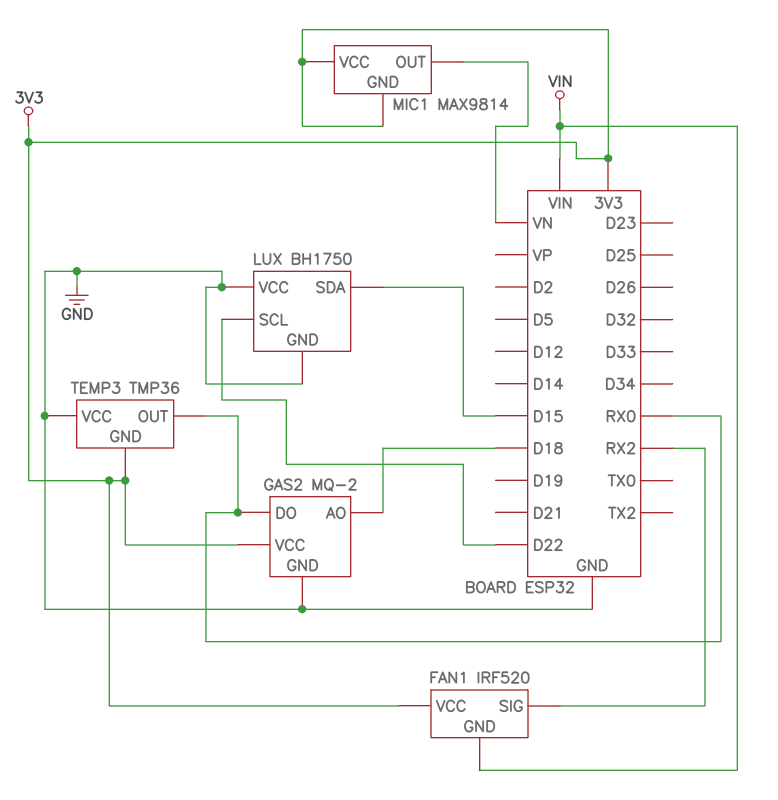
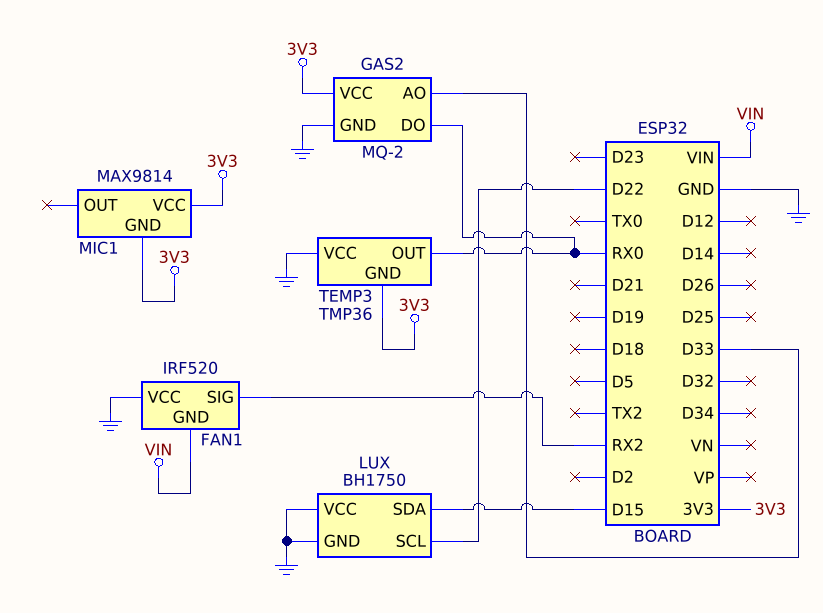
FAN1 pin VCC: 3V3 -> GND
GAS2 pin AO: D18 -> D33
MIC1 pin OUT: VN -> none

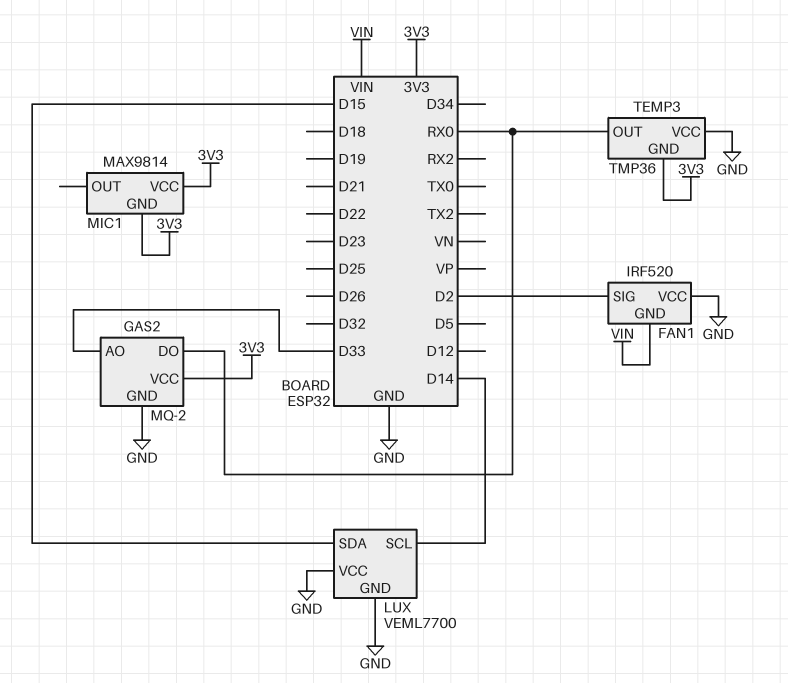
FAN1 pin SIG: RX2 -> D2
LUX: BH1750 -> VEML7700
LUX pin SCL: D22 -> D14

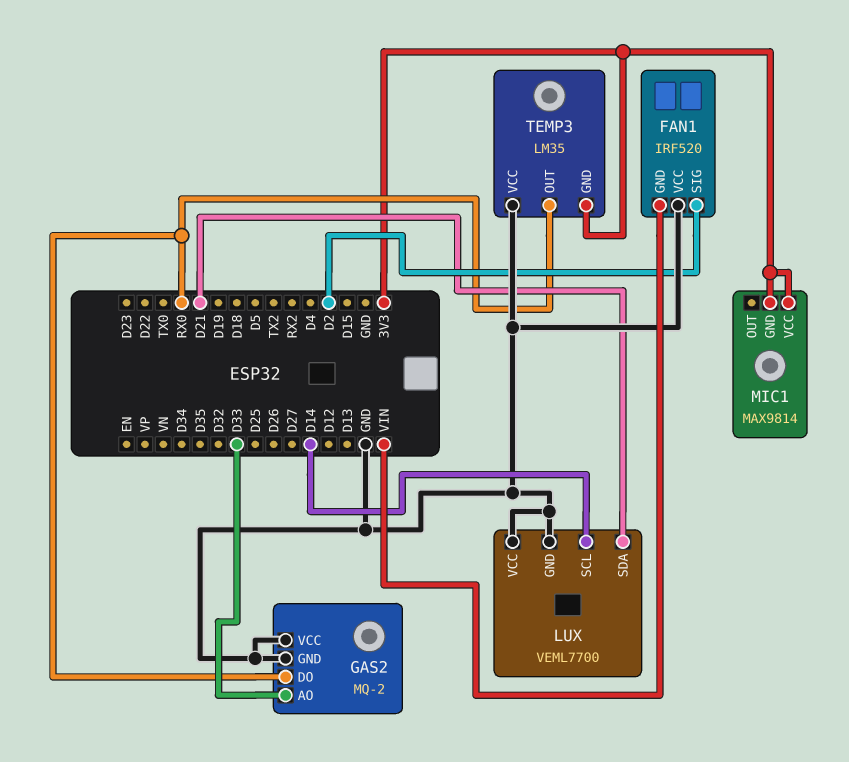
GAS2 pin VCC: 3V3 -> GND
LUX pin SDA: D15 -> D21
TEMP3: TMP36 -> LM35

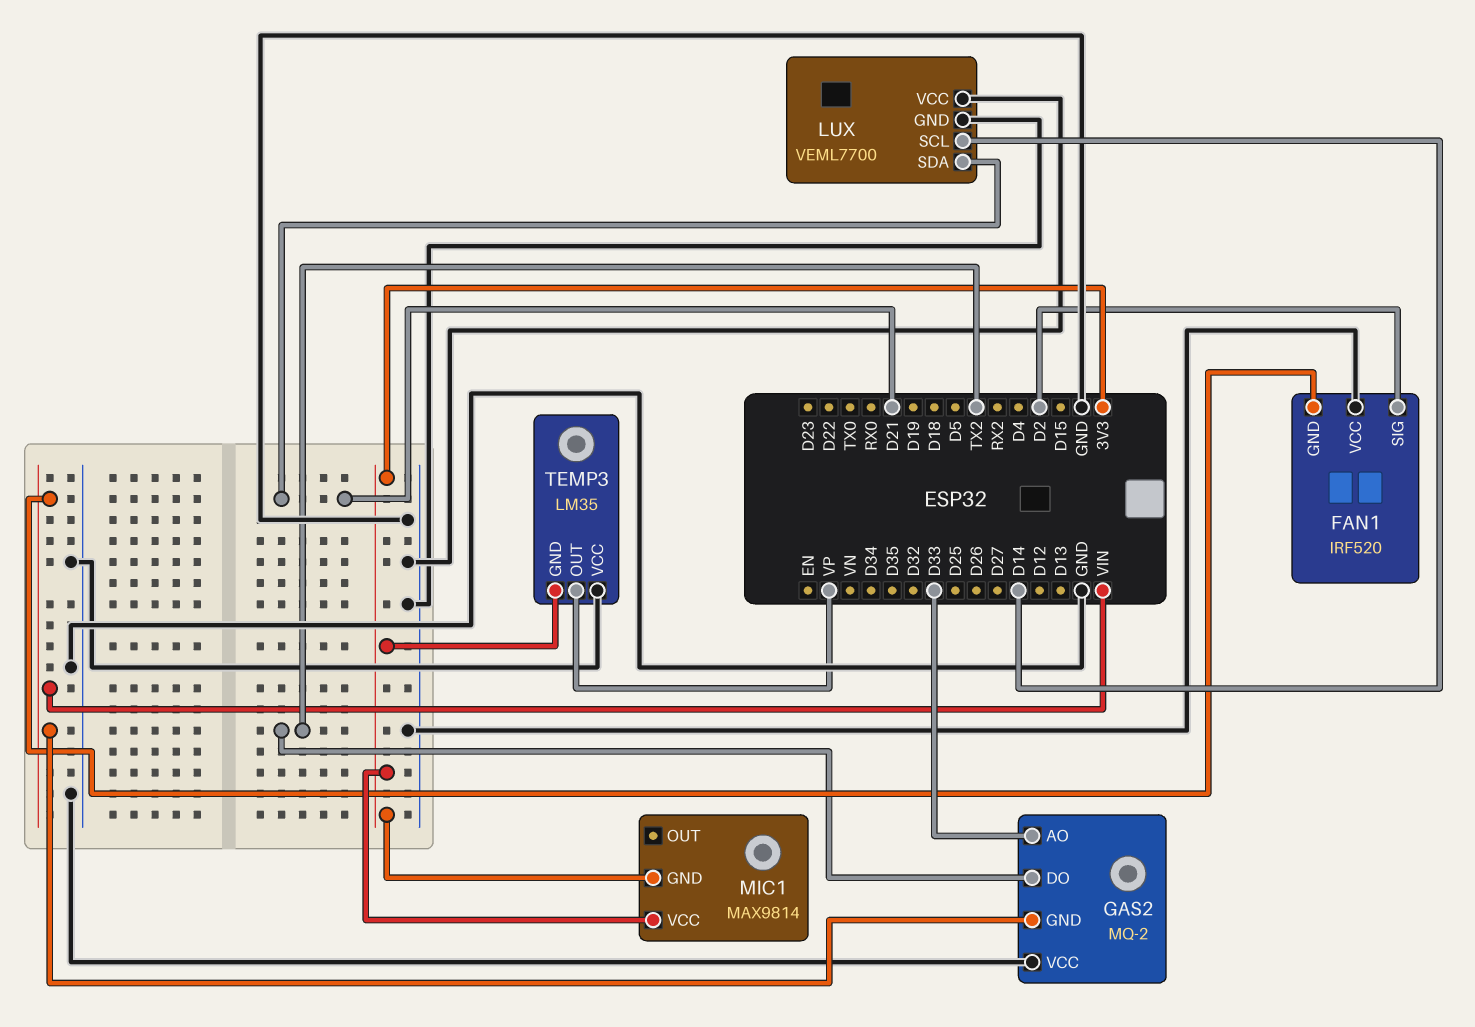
GAS2 pin DO: RX0 -> TX2
GAS2 pin GND: GND -> VIN
TEMP3 pin OUT: RX0 -> VP

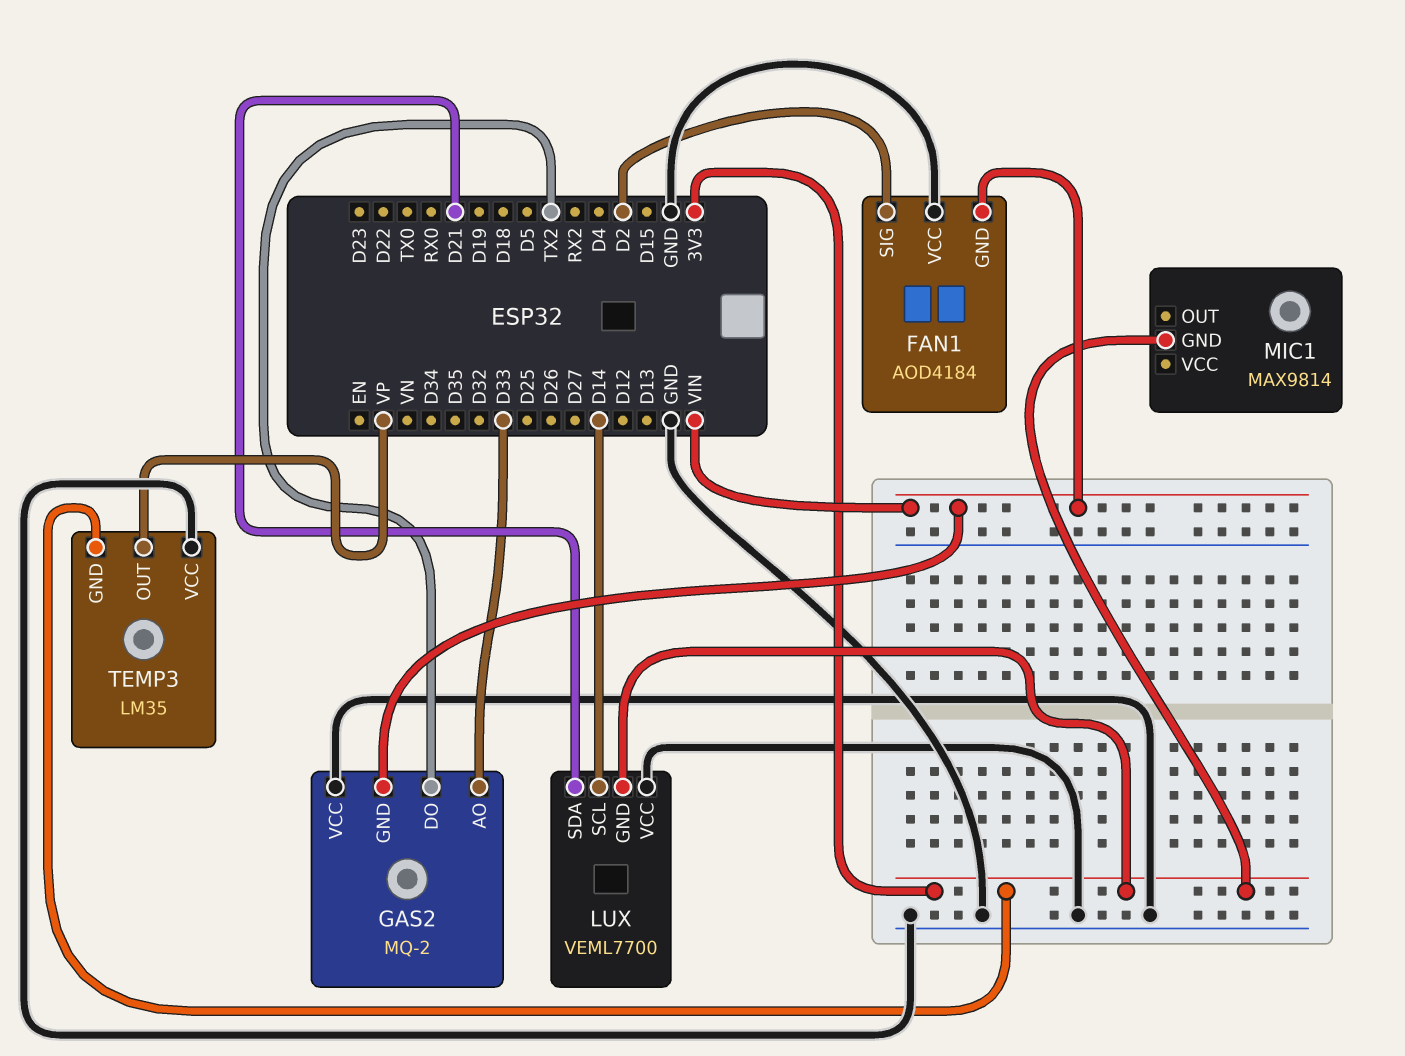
FAN1: IRF520 -> AOD4184
LUX pin GND: GND -> 3V3
MIC1 pin VCC: 3V3 -> none

